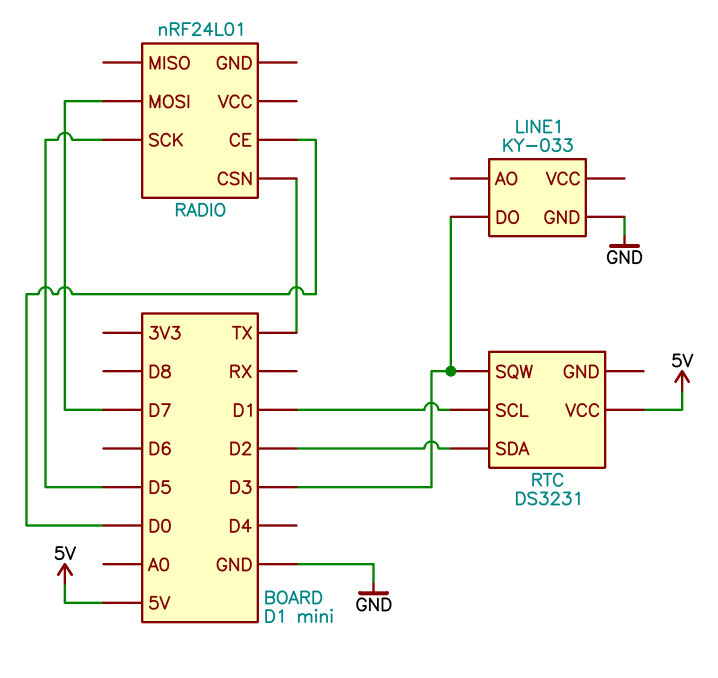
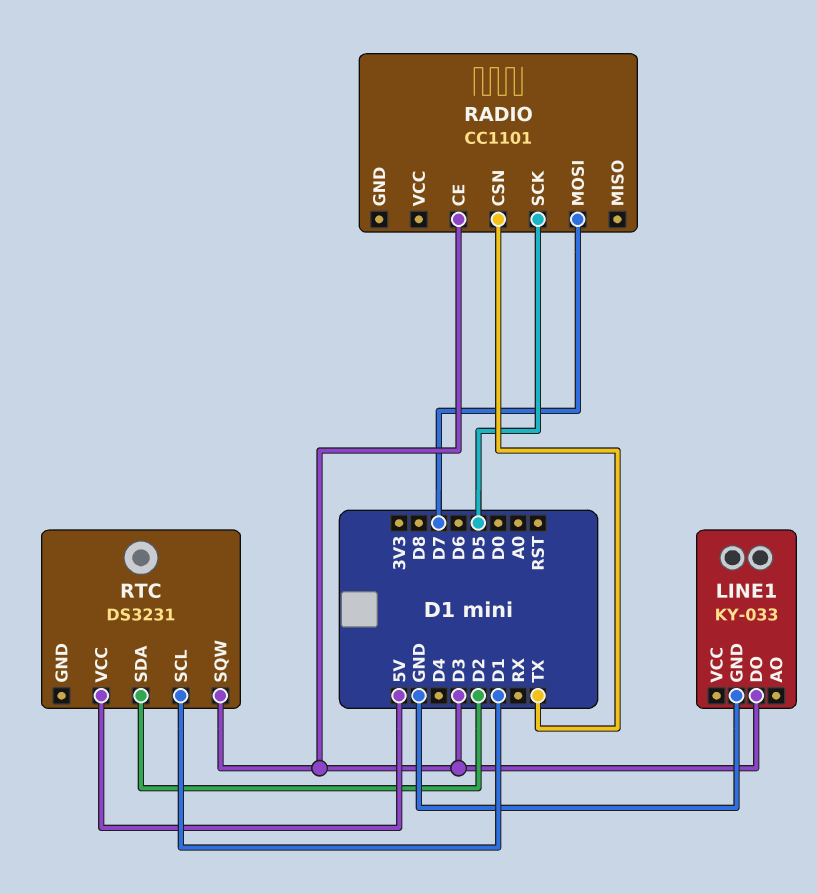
RADIO: nRF24L01 -> CC1101
RADIO pin CE: D0 -> D3

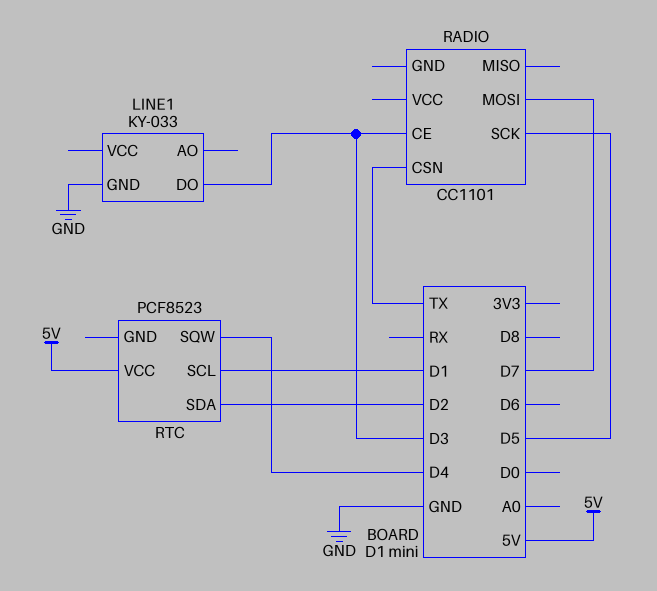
RTC: DS3231 -> PCF8523
RTC pin SQW: D3 -> D4

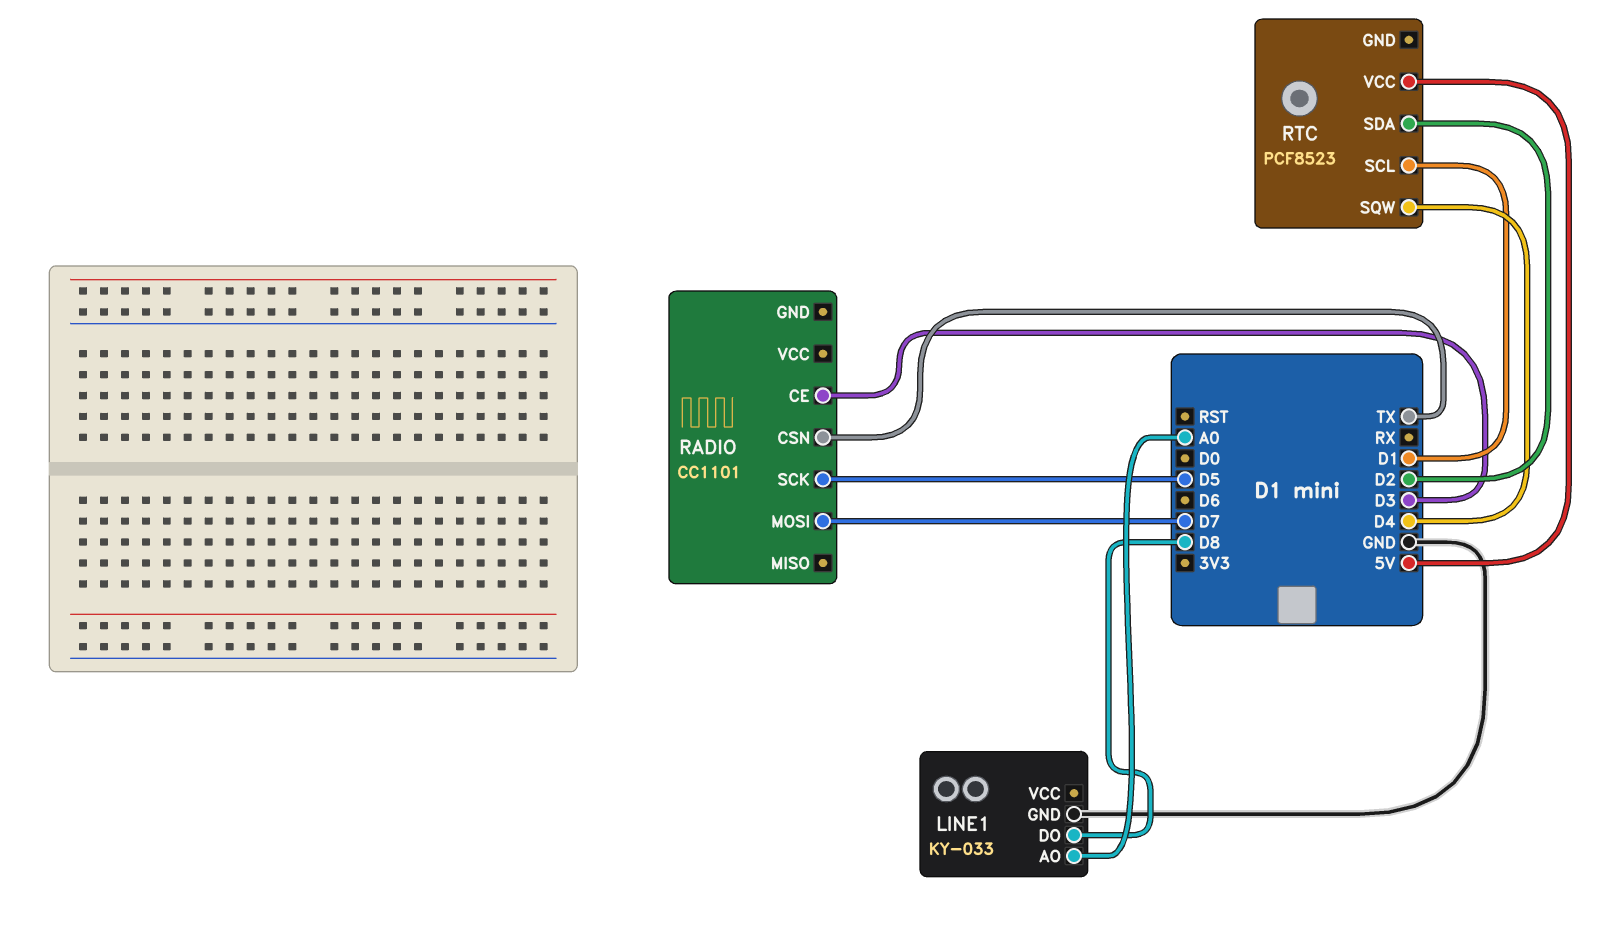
LINE1 pin AO: none -> A0
LINE1 pin DO: D3 -> D8

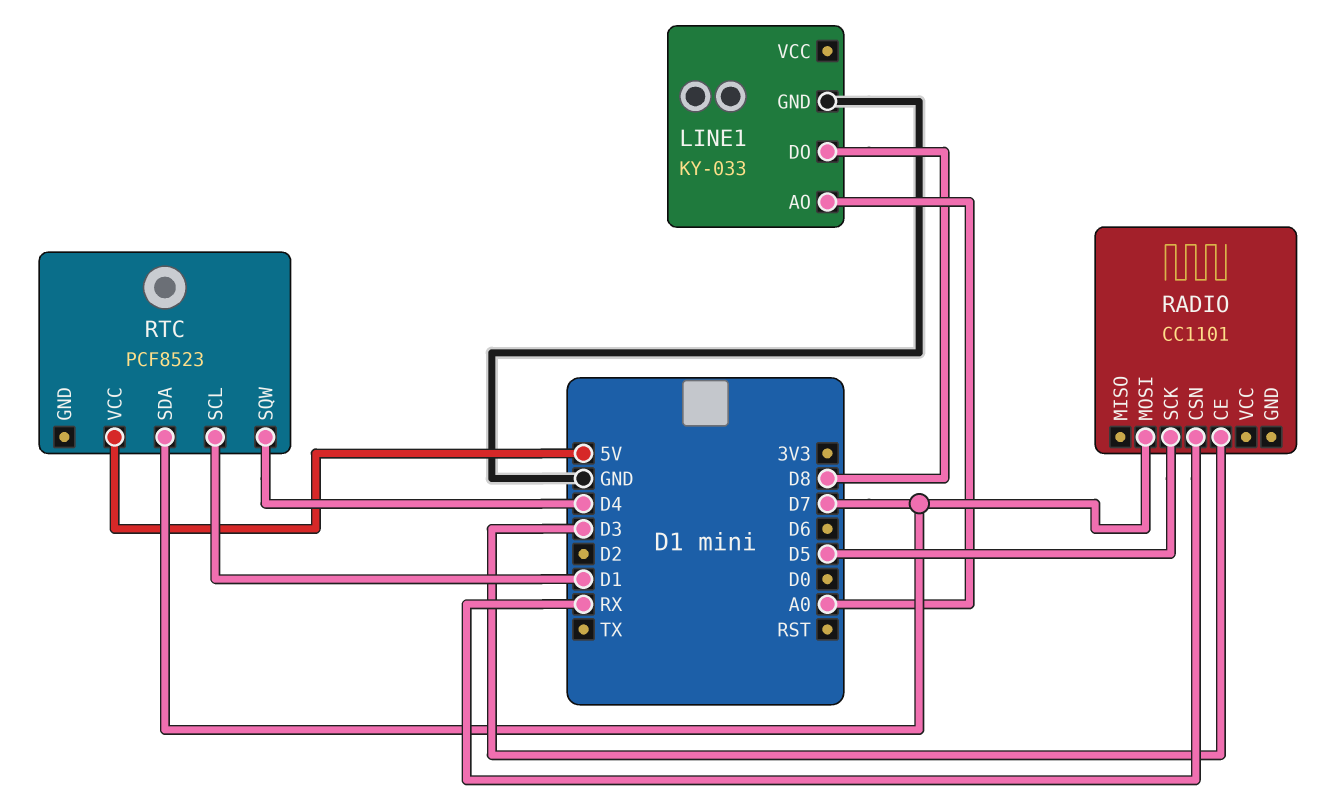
RADIO pin CSN: TX -> RX
RTC pin SDA: D2 -> D7

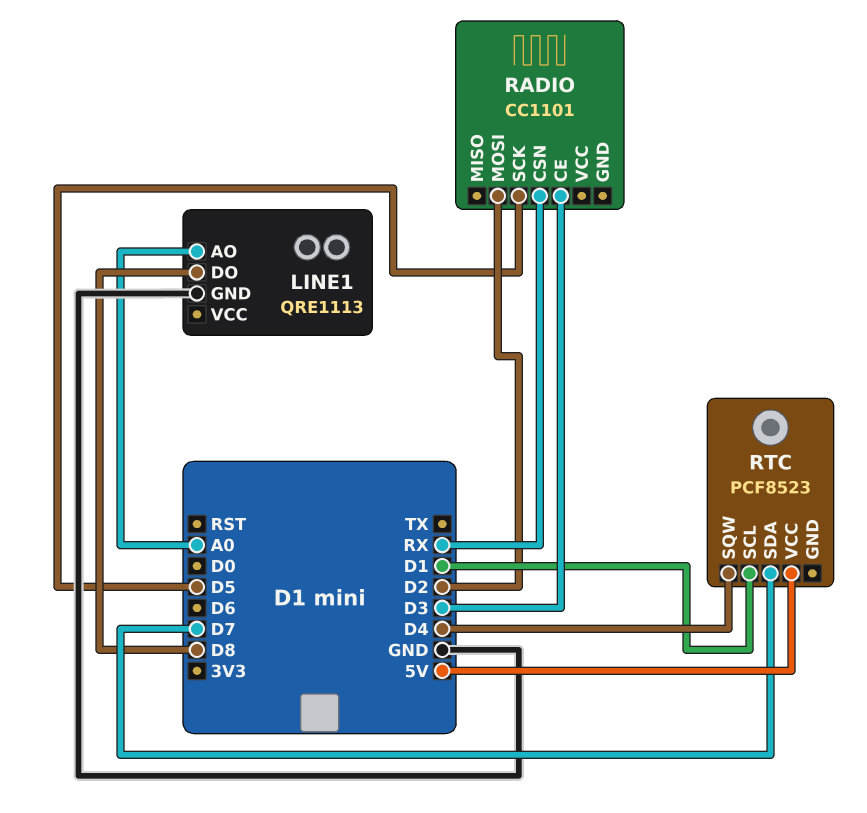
LINE1: KY-033 -> QRE1113
RADIO pin MOSI: D7 -> D2

